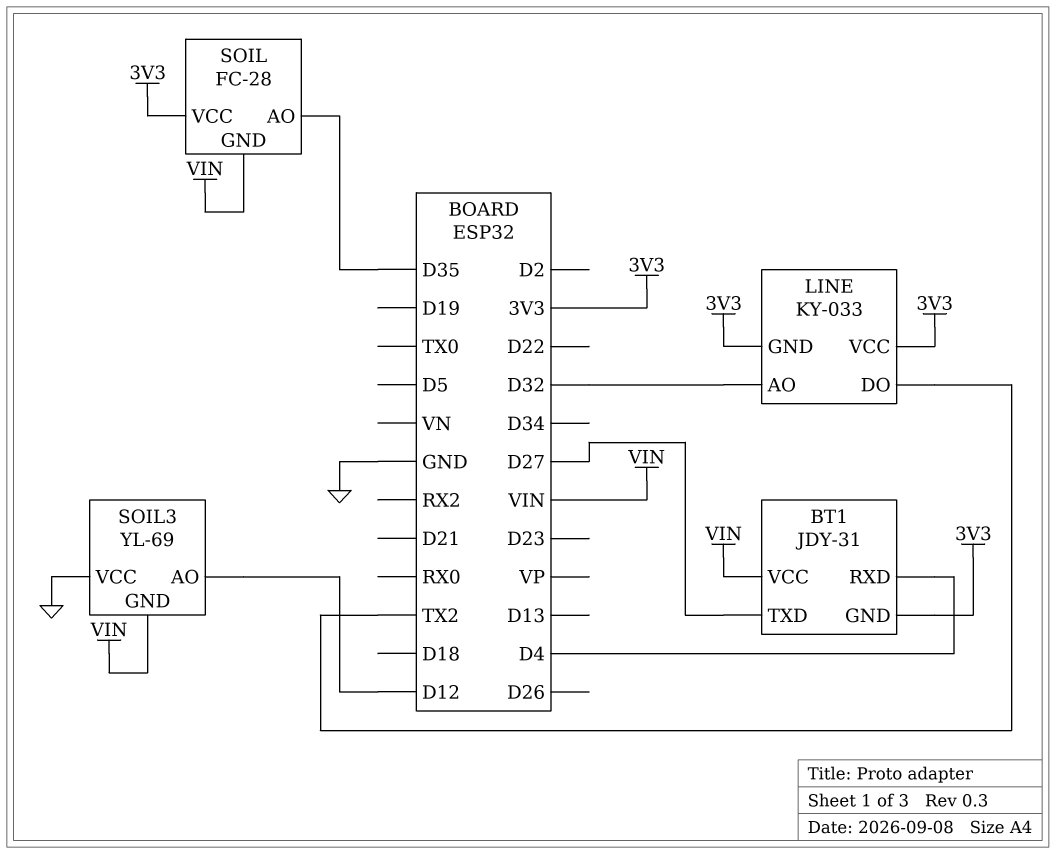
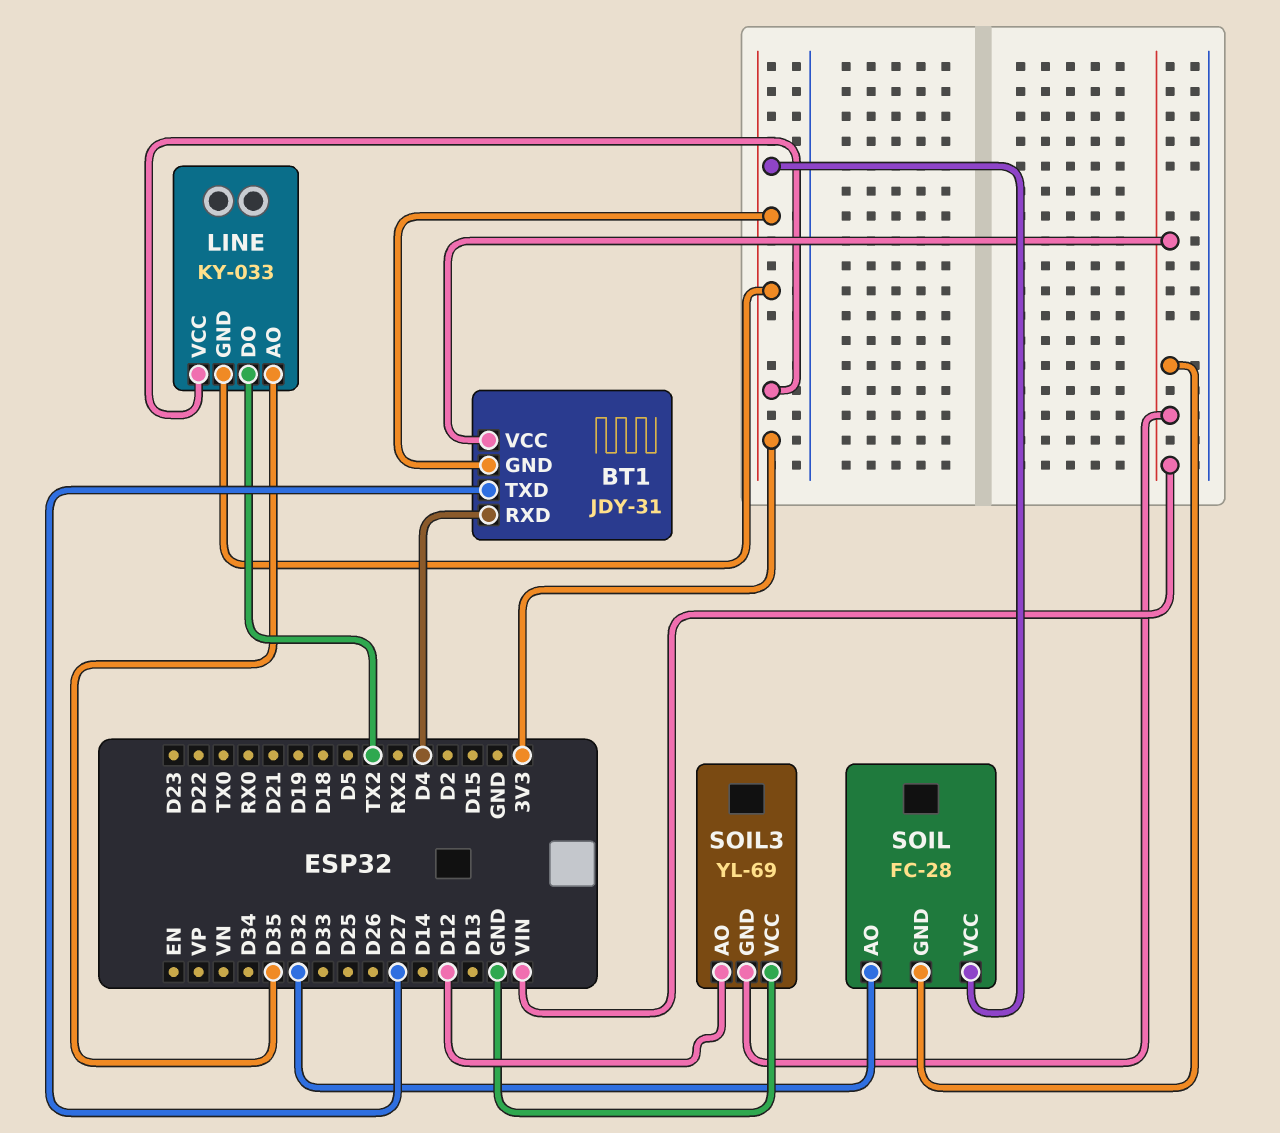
LINE pin AO: D32 -> D35
SOIL pin AO: D35 -> D32

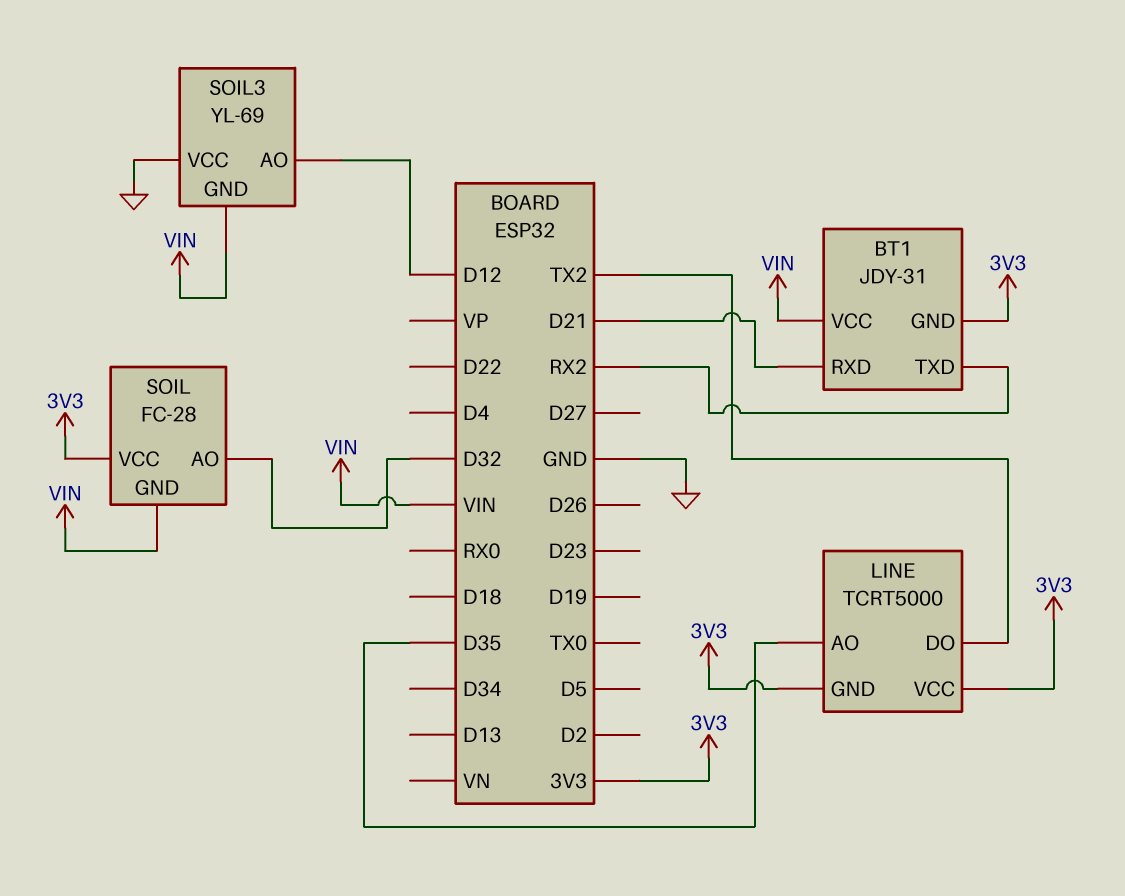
BT1 pin RXD: D4 -> D21
BT1 pin TXD: D27 -> RX2
LINE: KY-033 -> TCRT5000

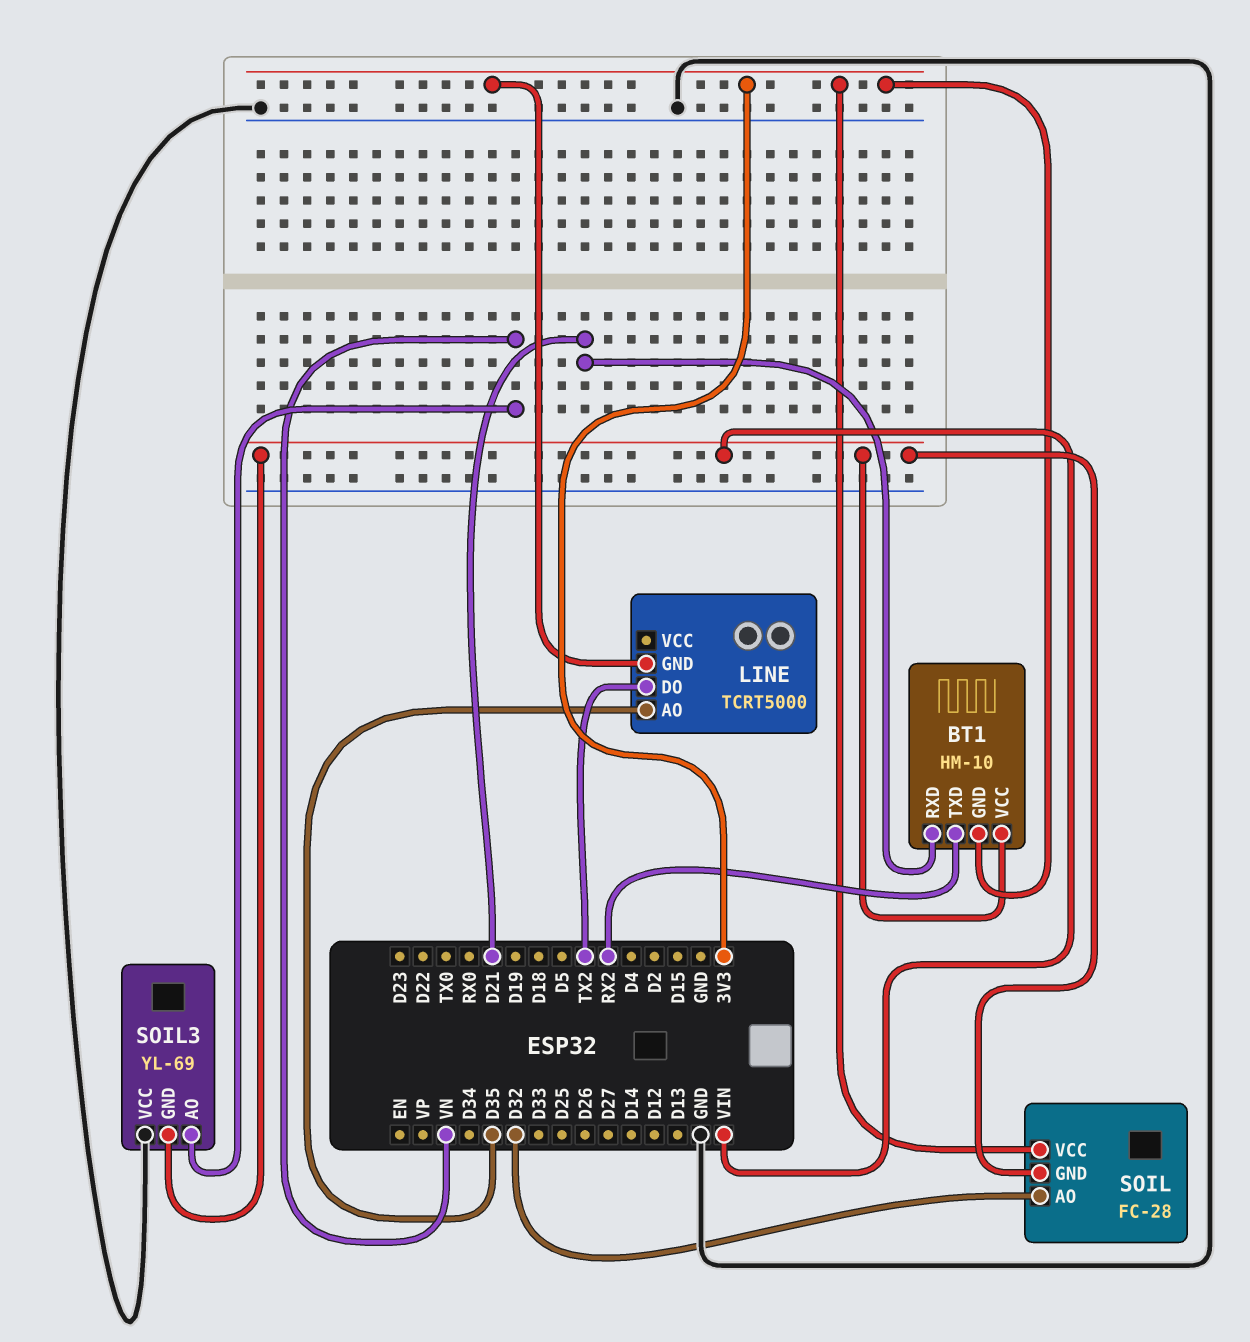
BT1: JDY-31 -> HM-10
LINE pin VCC: 3V3 -> none
SOIL3 pin AO: D12 -> VN

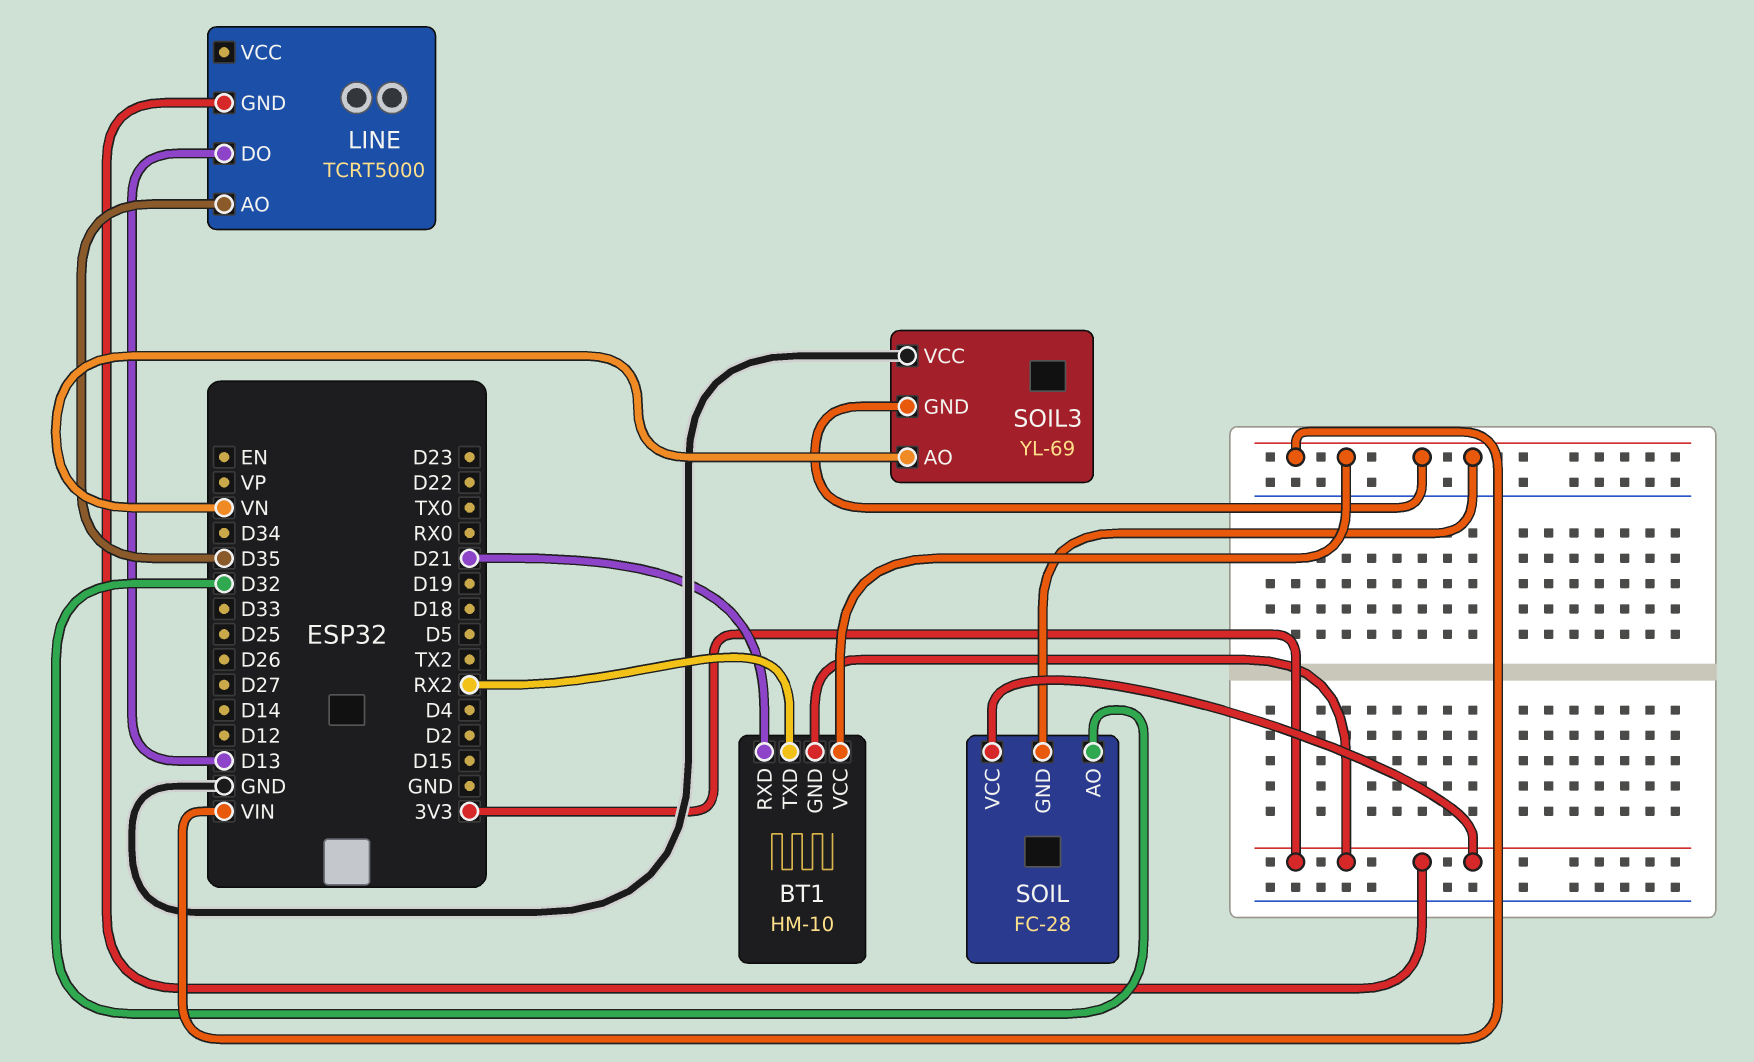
LINE pin DO: TX2 -> D13

